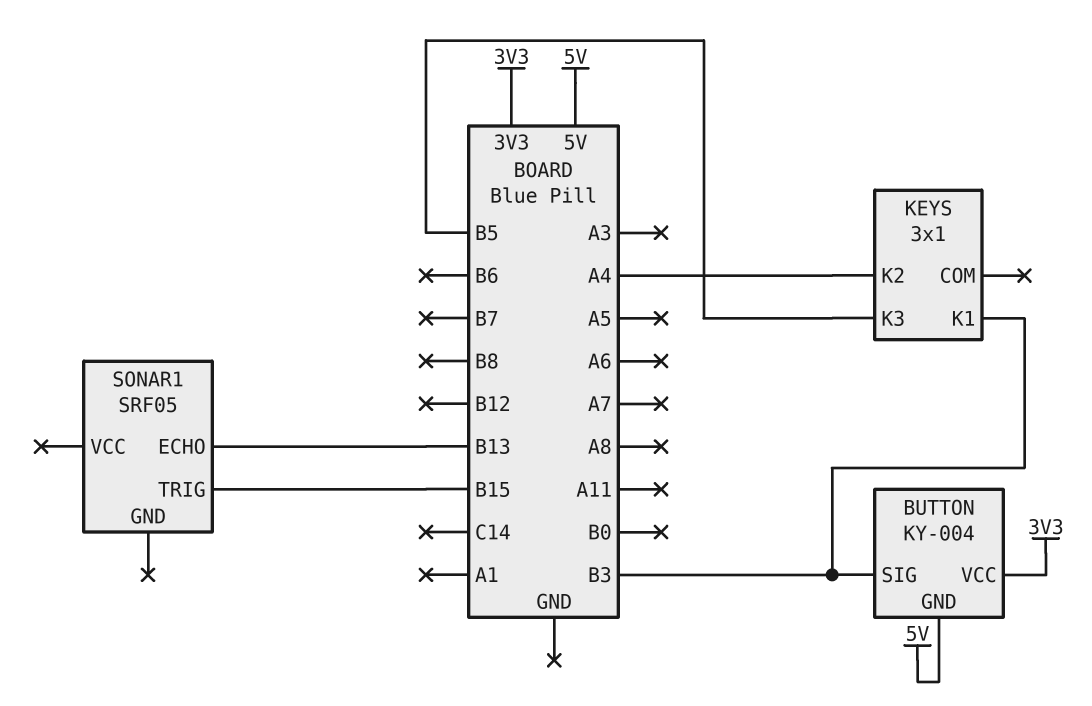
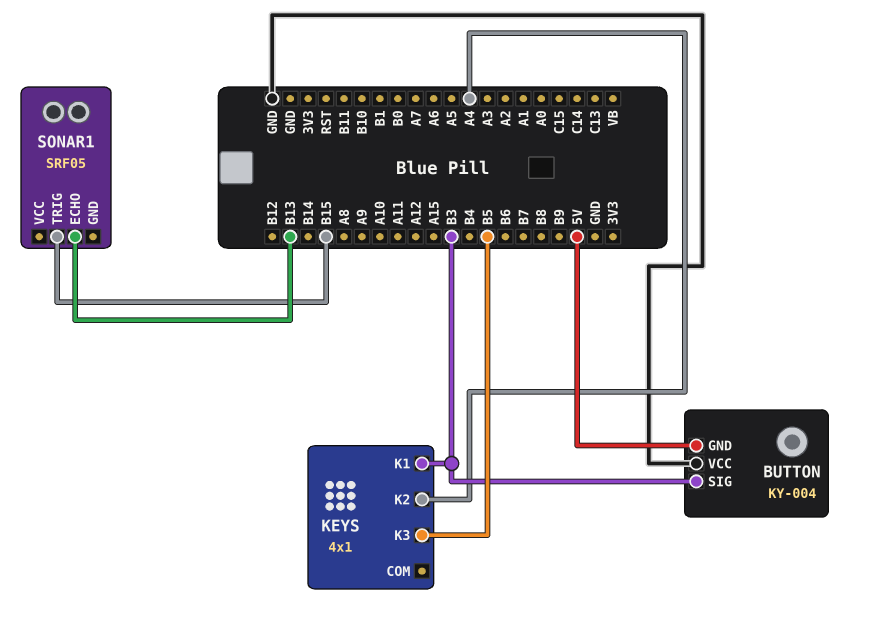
BUTTON pin VCC: 3V3 -> GND
KEYS: 3x1 -> 4x1

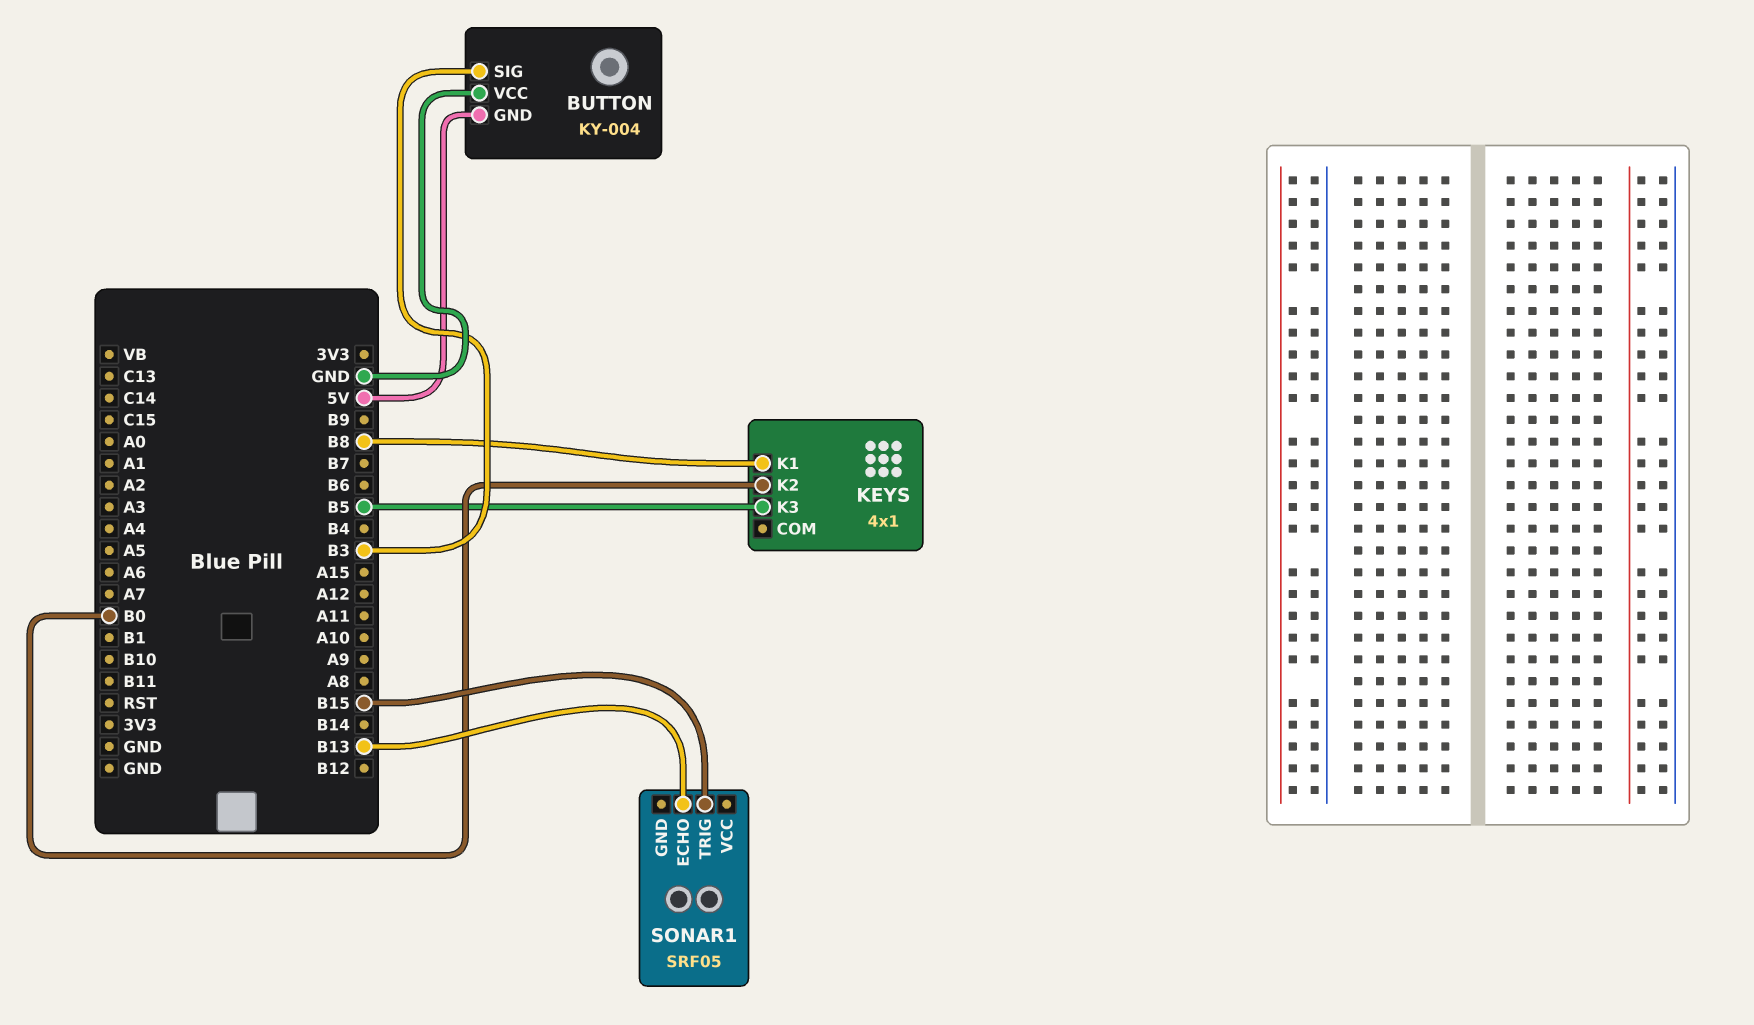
KEYS pin K1: B3 -> B8
KEYS pin K2: A4 -> B0

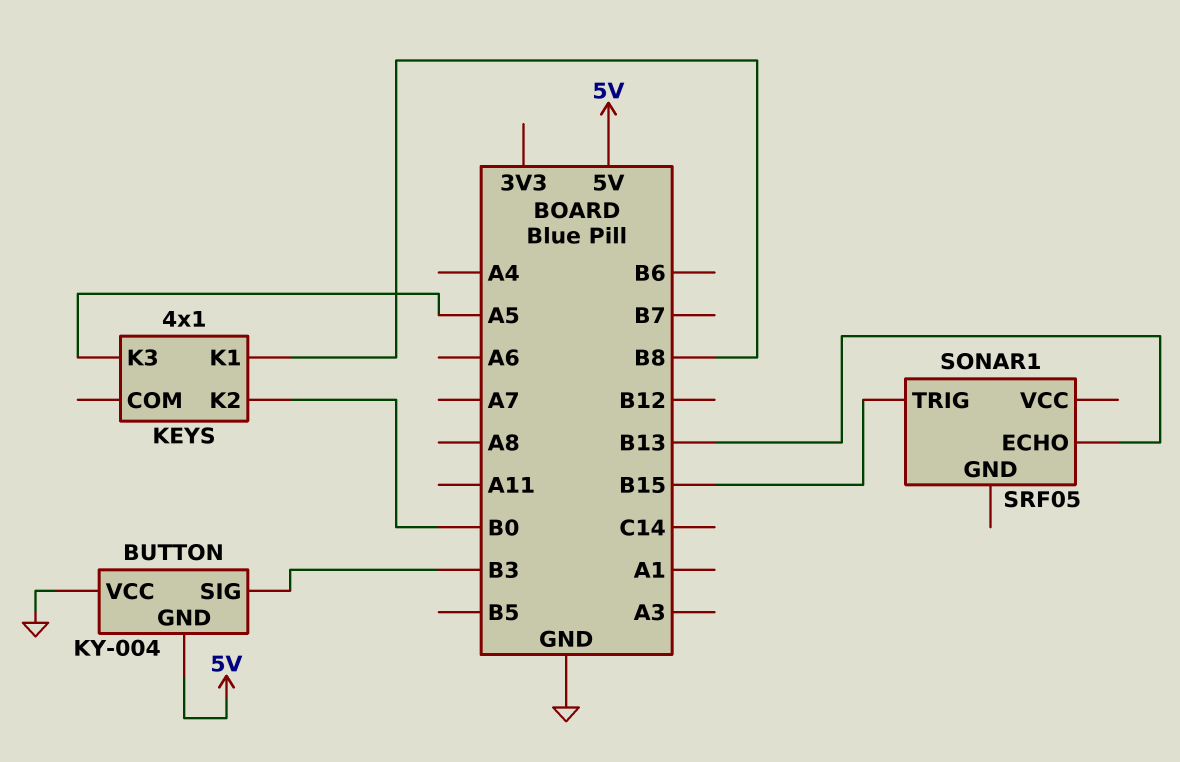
KEYS pin K3: B5 -> A5

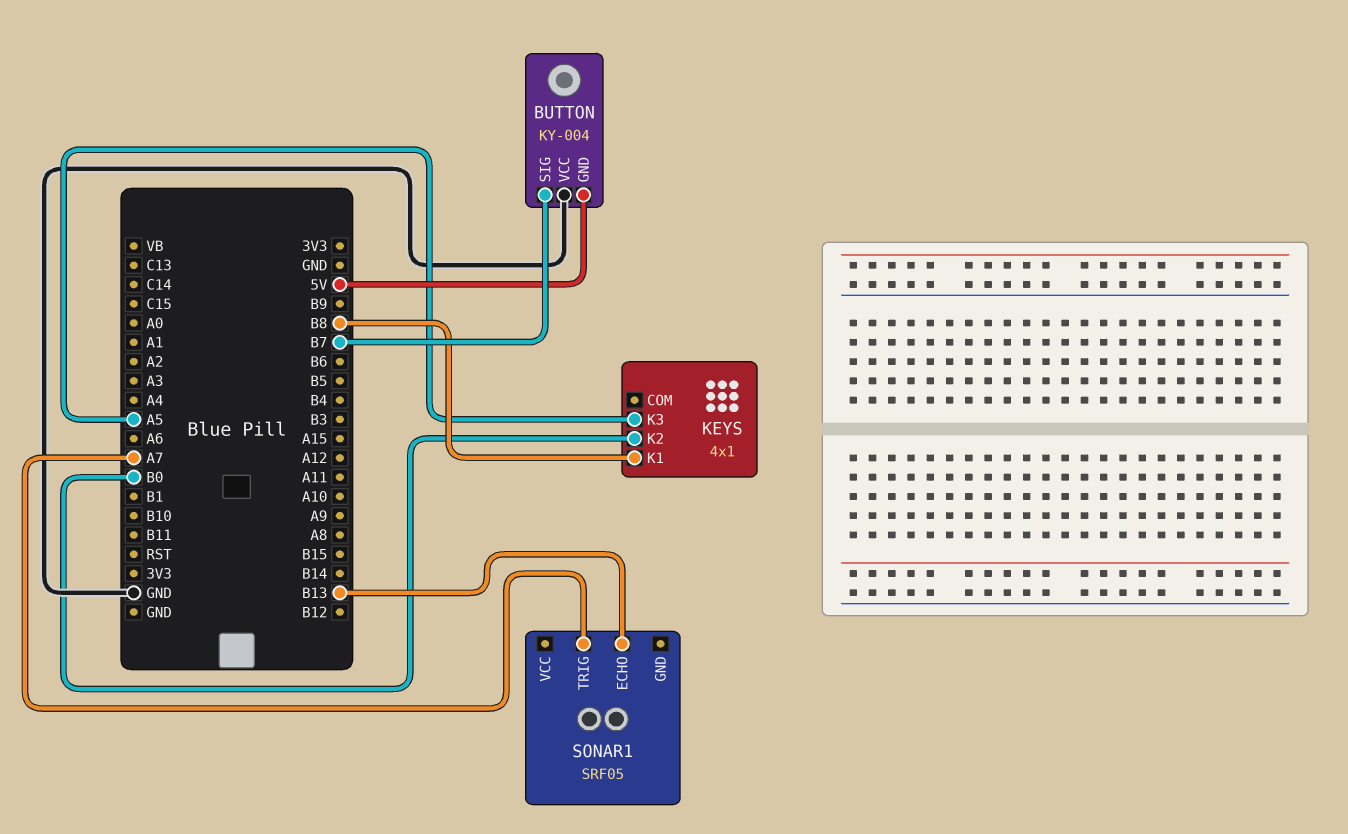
BUTTON pin SIG: B3 -> B7
SONAR1 pin TRIG: B15 -> A7

